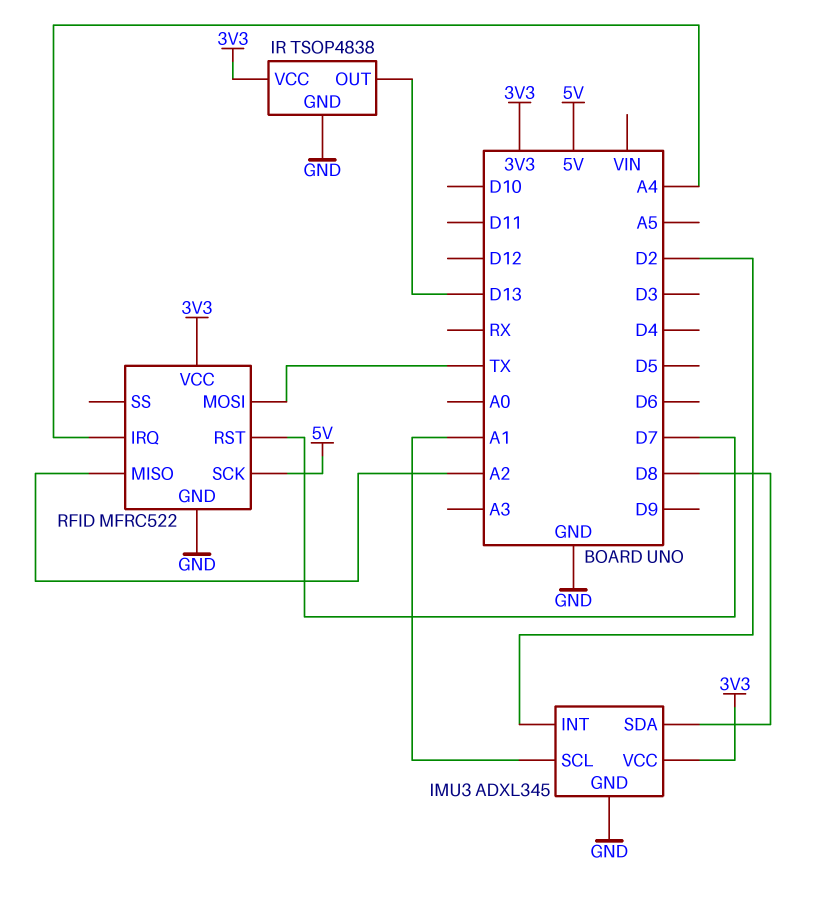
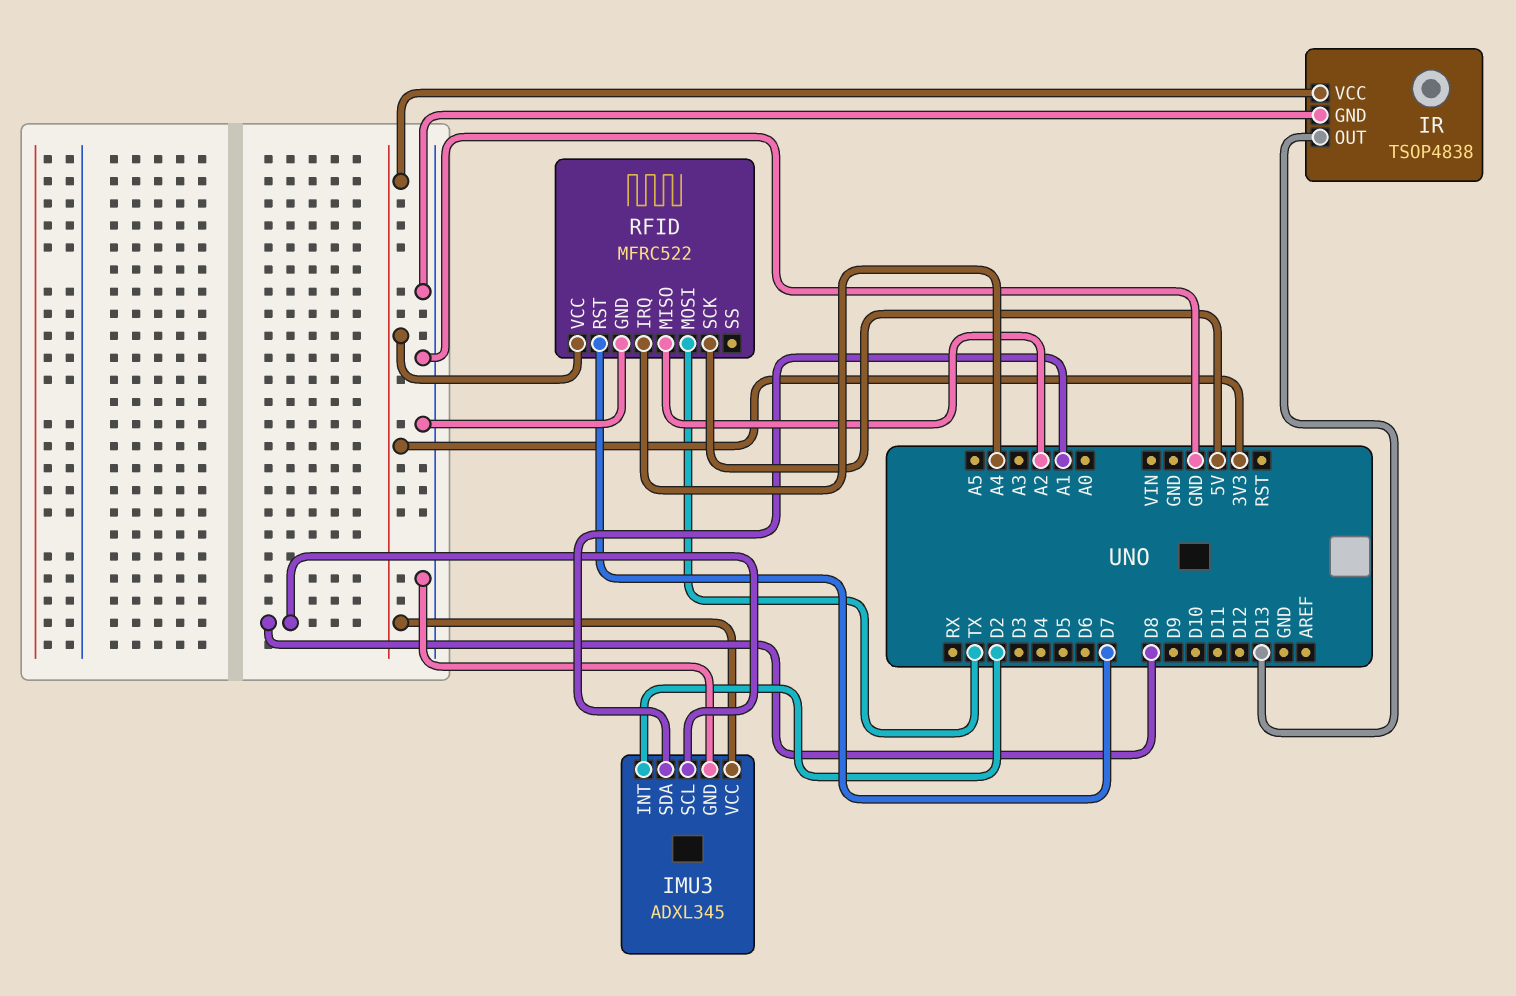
IMU3 pin SCL: A1 -> D8
IMU3 pin SDA: D8 -> A1

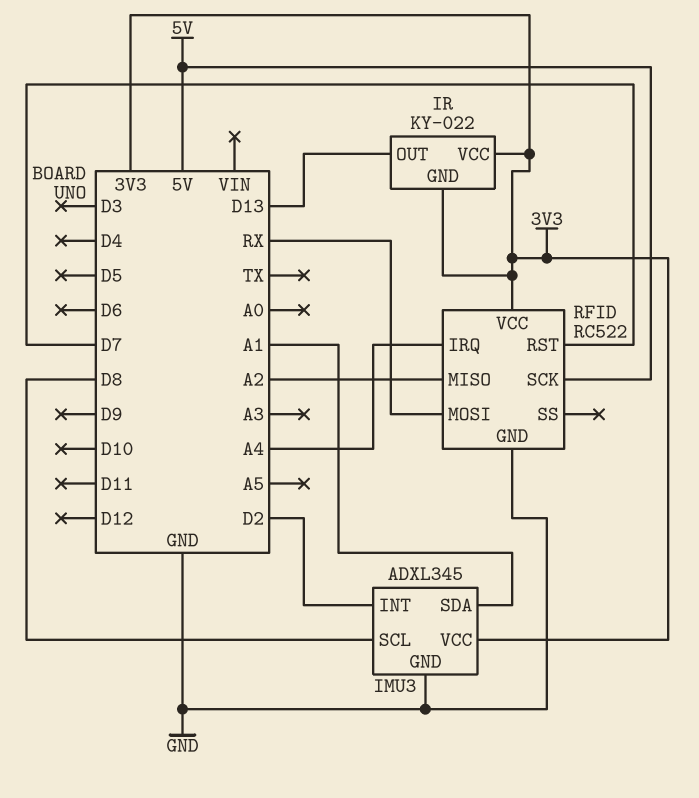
IR: TSOP4838 -> KY-022
IR pin GND: GND -> 3V3
RFID: MFRC522 -> RC522
RFID pin MOSI: TX -> RX

